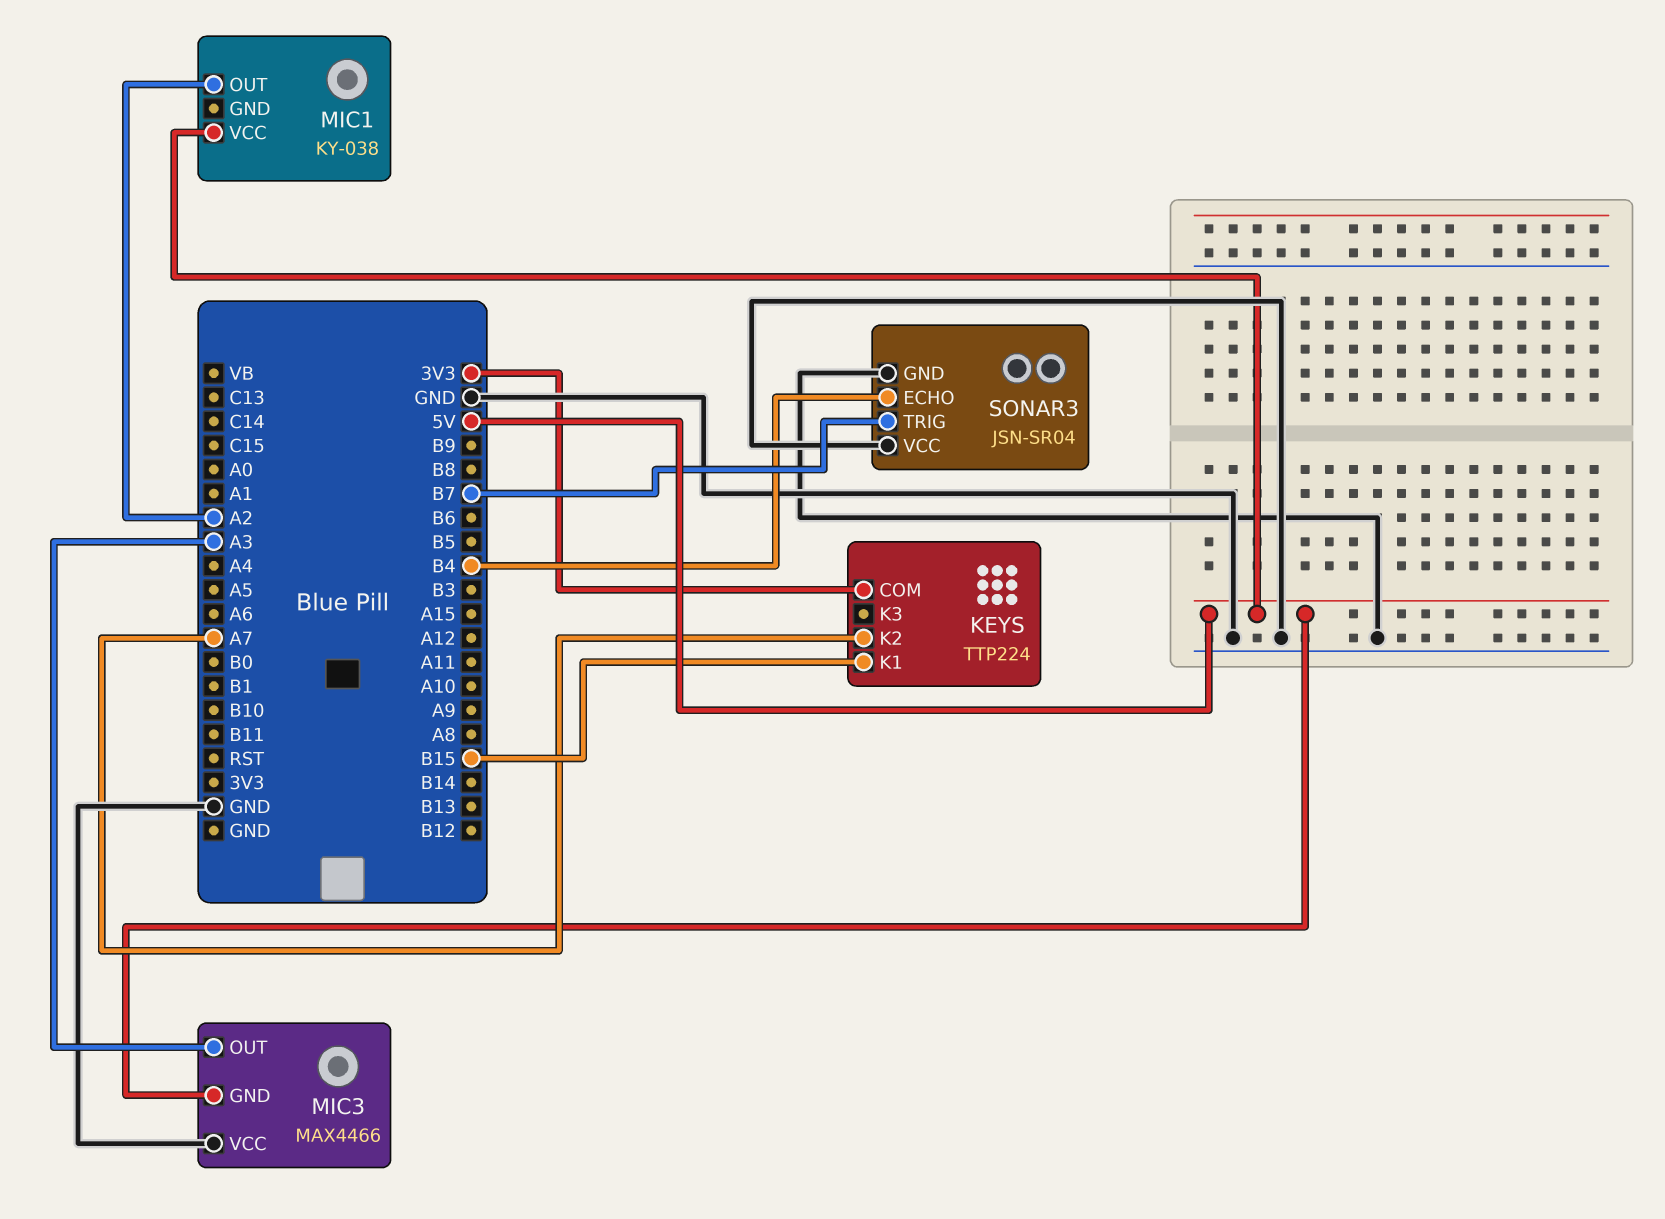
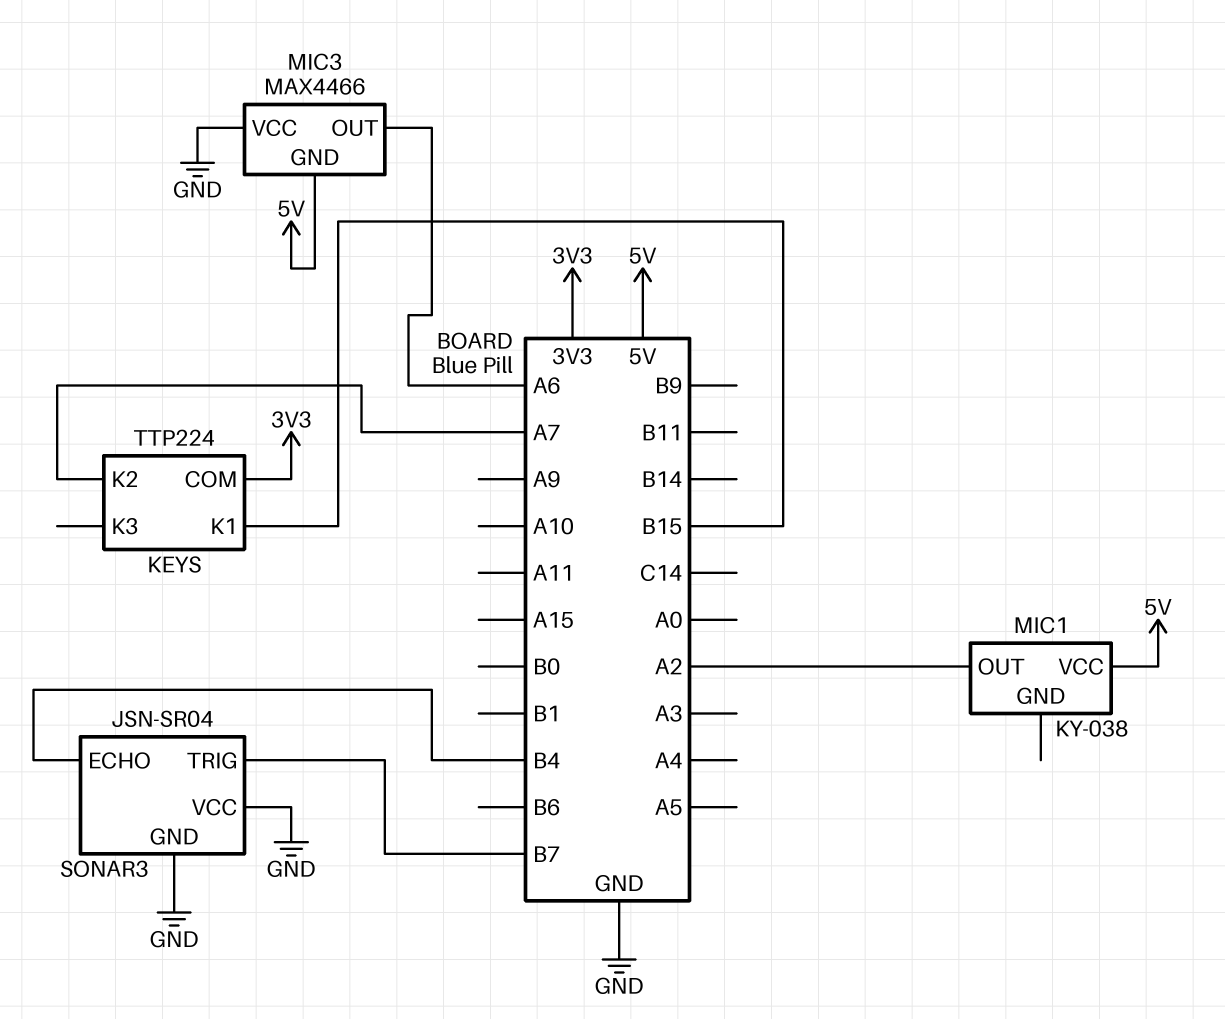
MIC3 pin OUT: A3 -> A6

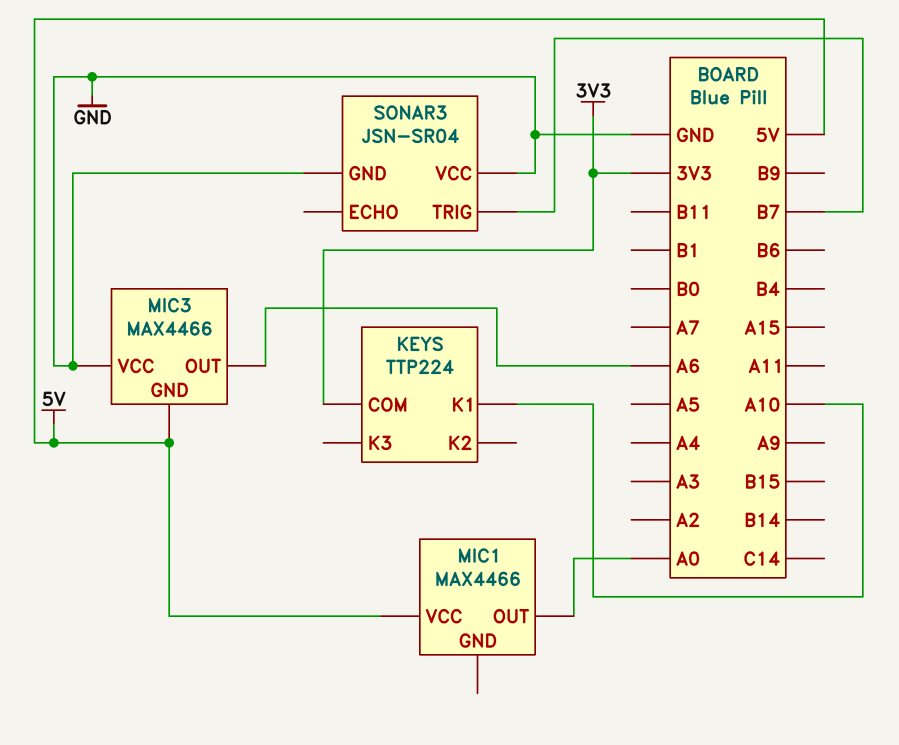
KEYS pin K1: B15 -> A10
KEYS pin K2: A7 -> none
MIC1: KY-038 -> MAX4466
MIC1 pin OUT: A2 -> A0
SONAR3 pin ECHO: B4 -> none

